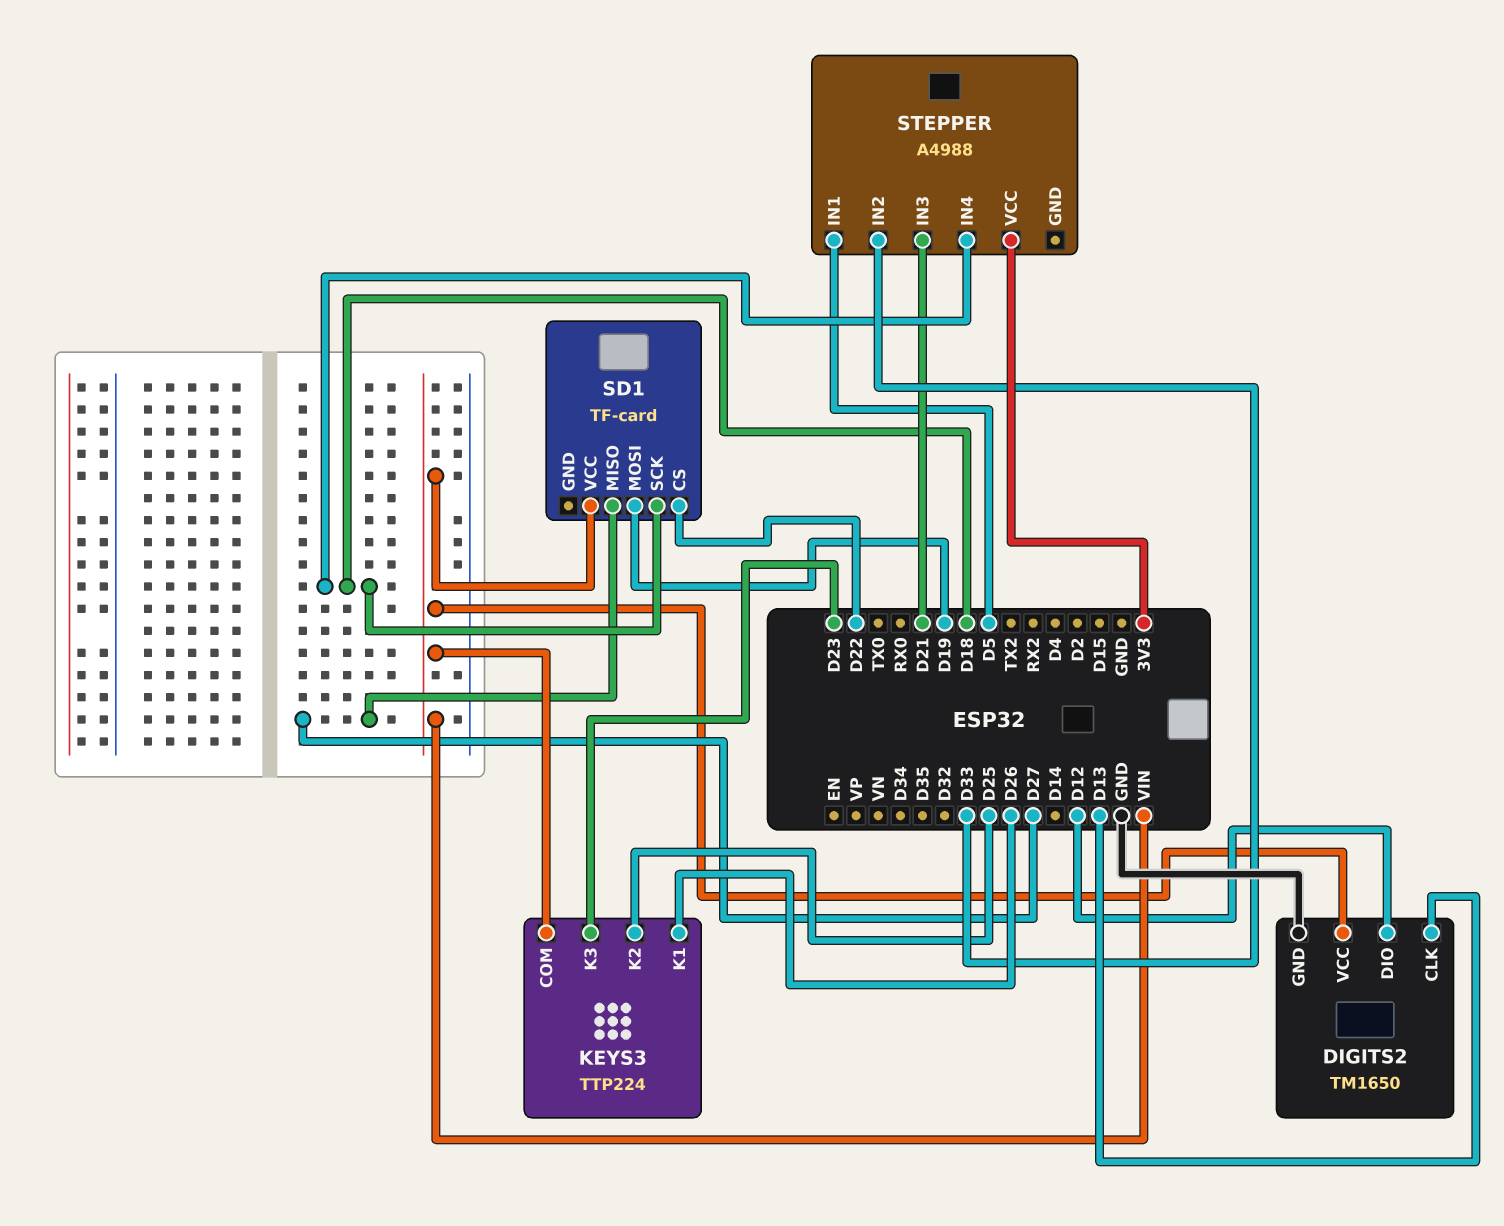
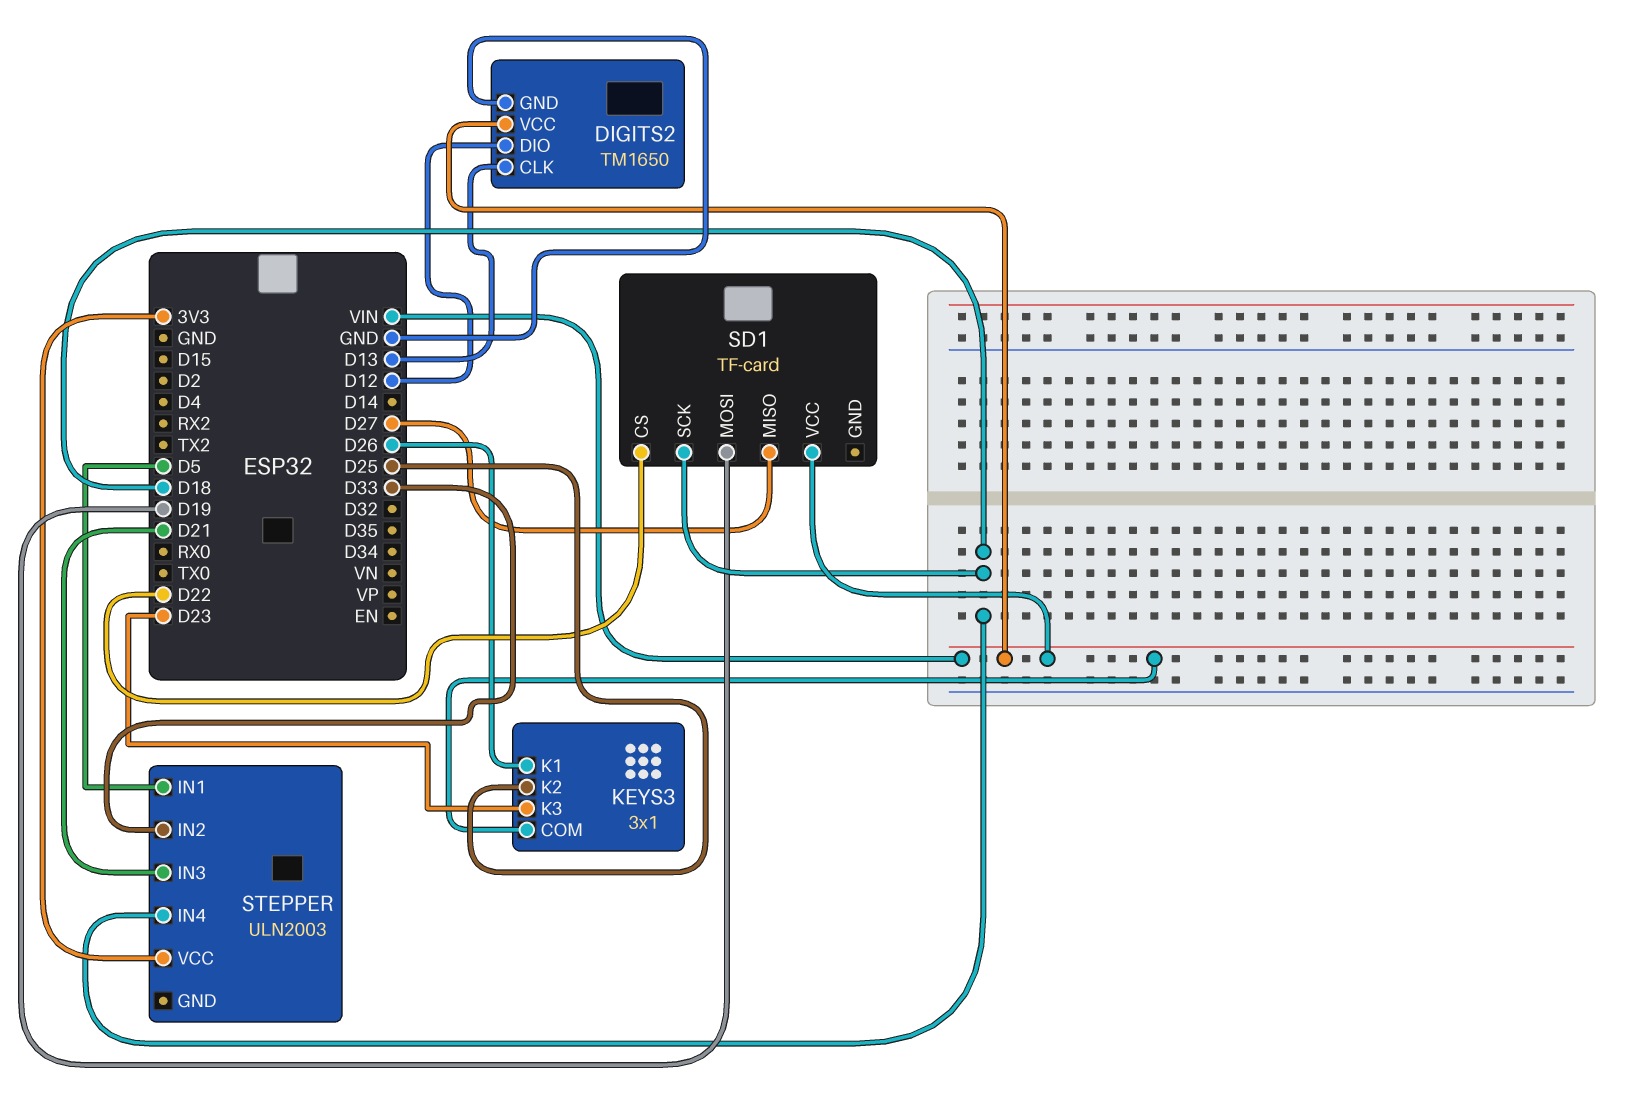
KEYS3: TTP224 -> 3x1
STEPPER: A4988 -> ULN2003

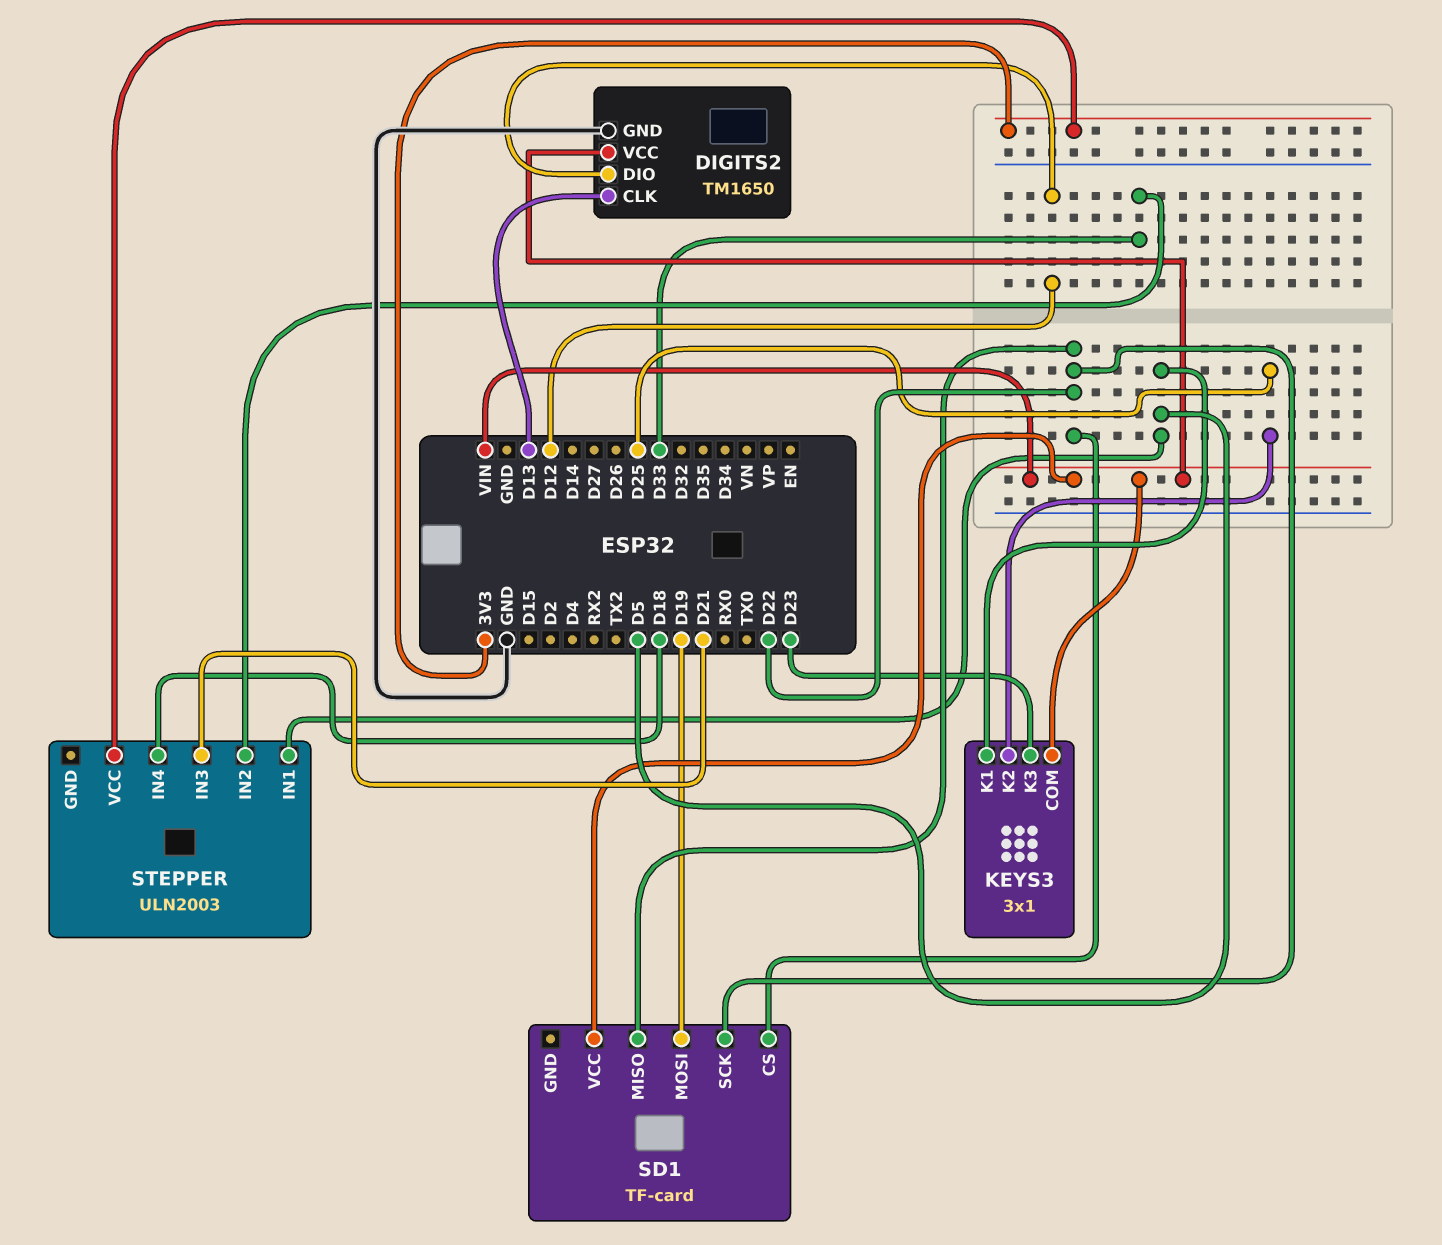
KEYS3 pin K1: D26 -> D5
SD1 pin MISO: D27 -> D22
SD1 pin SCK: D18 -> D22

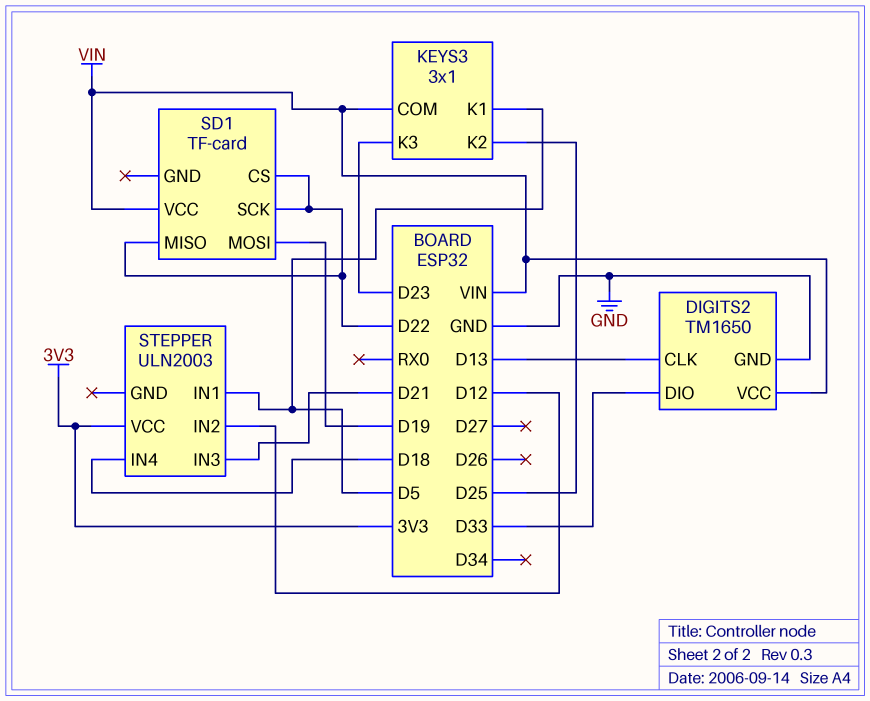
DIGITS2 pin DIO: D12 -> D33
STEPPER pin IN2: D33 -> D12

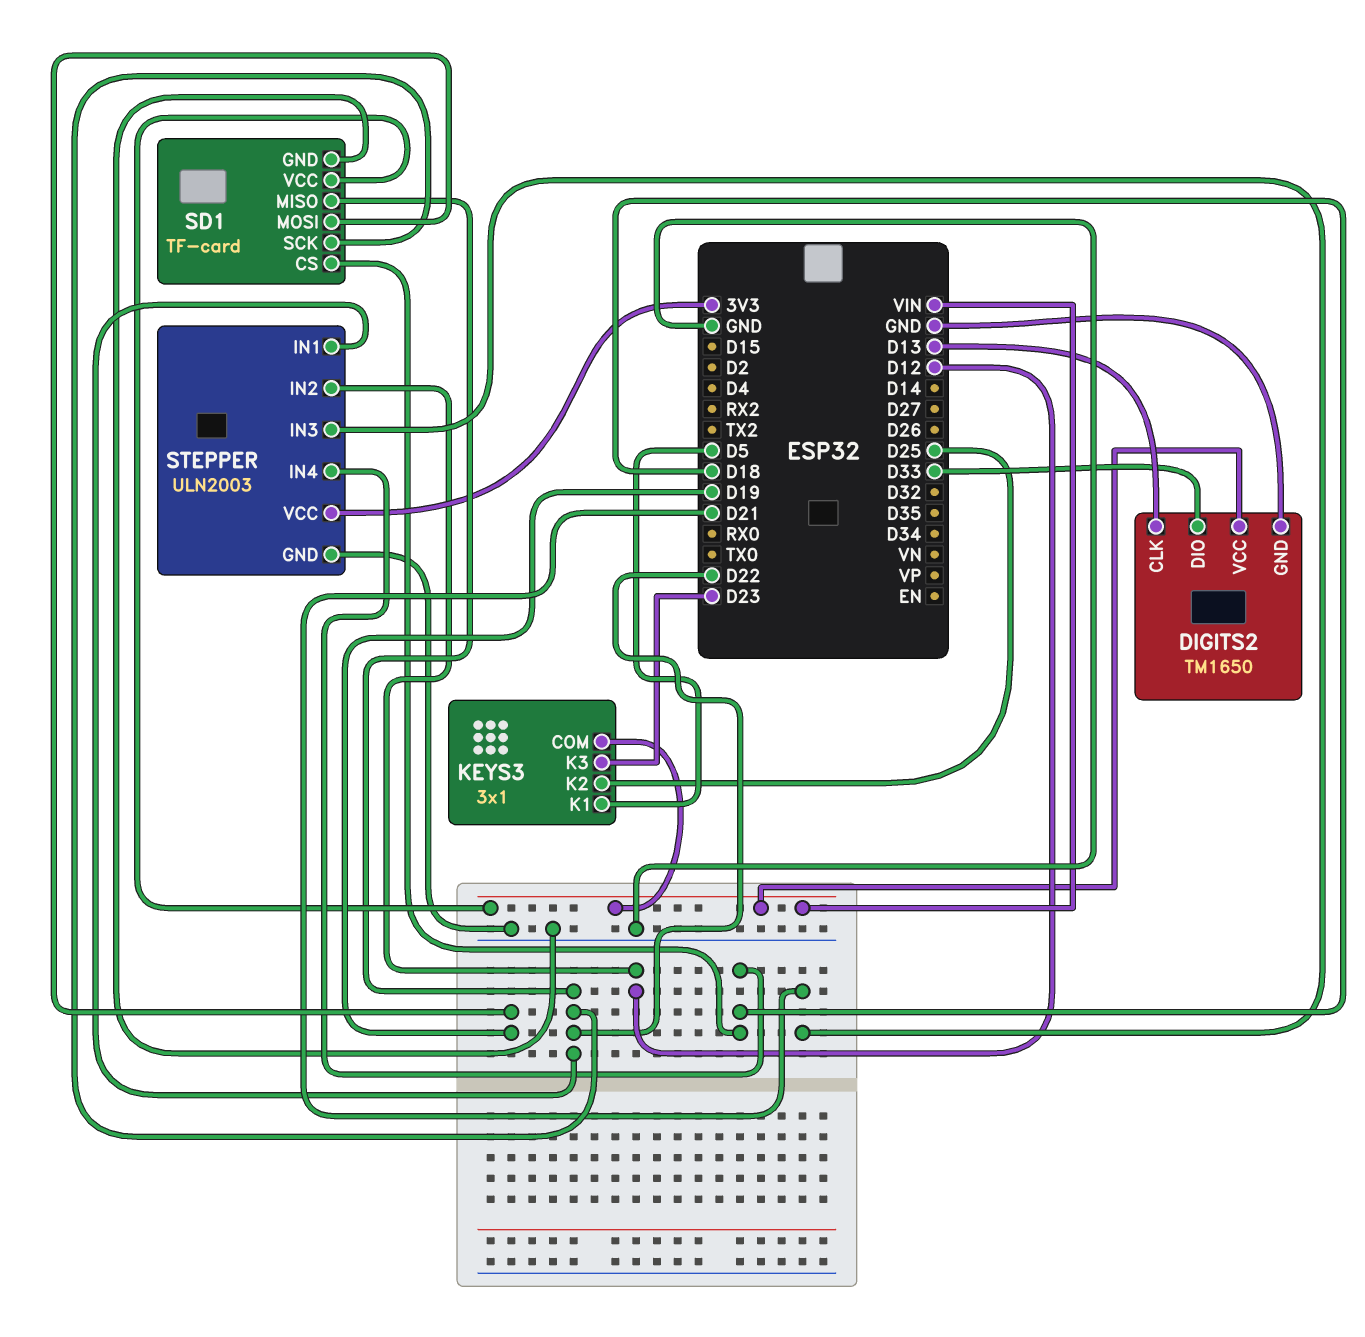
SD1 pin CS: D22 -> D18
SD1 pin GND: none -> GND
STEPPER pin GND: none -> GND
STEPPER pin IN1: D5 -> D22

